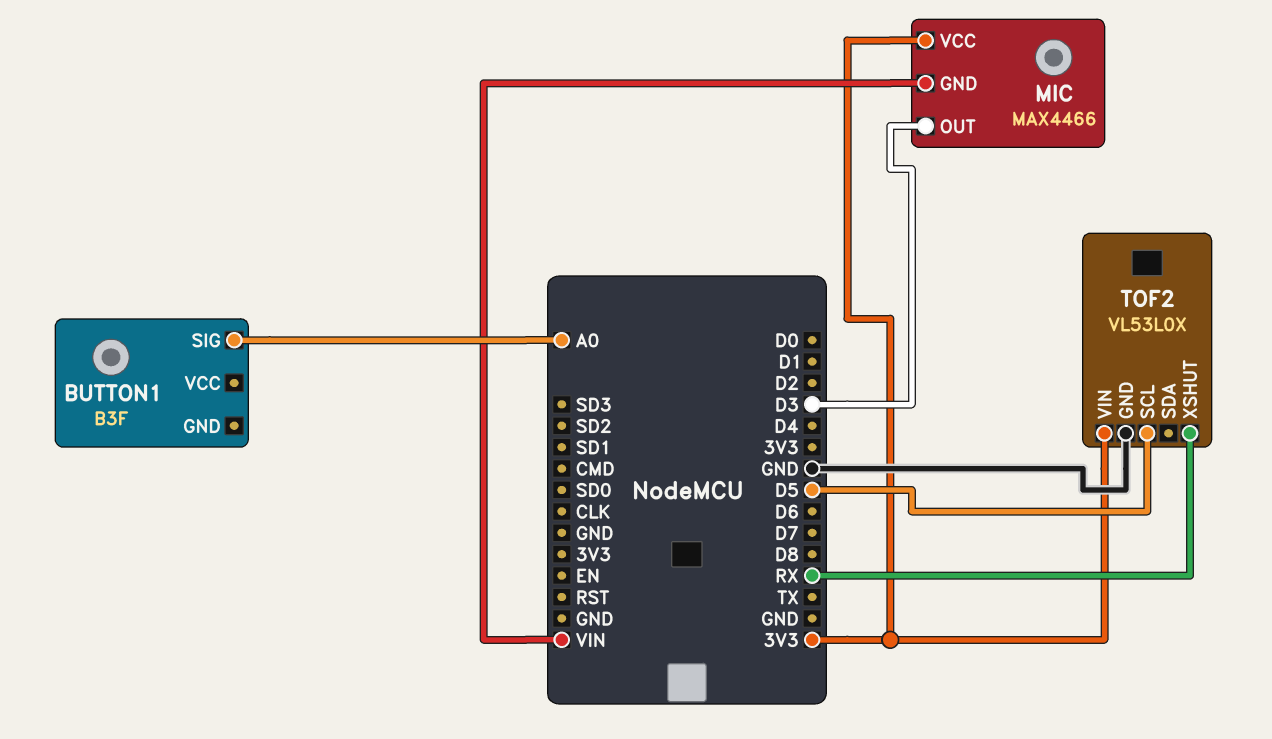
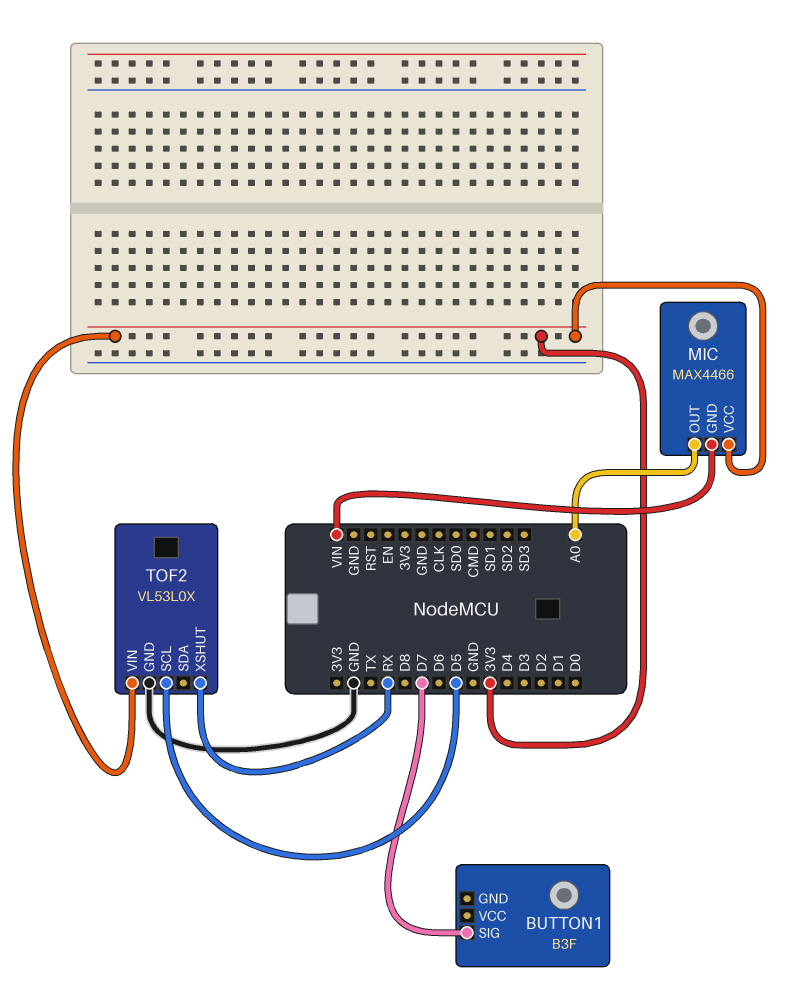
BUTTON1 pin SIG: A0 -> D7
MIC pin OUT: D3 -> A0

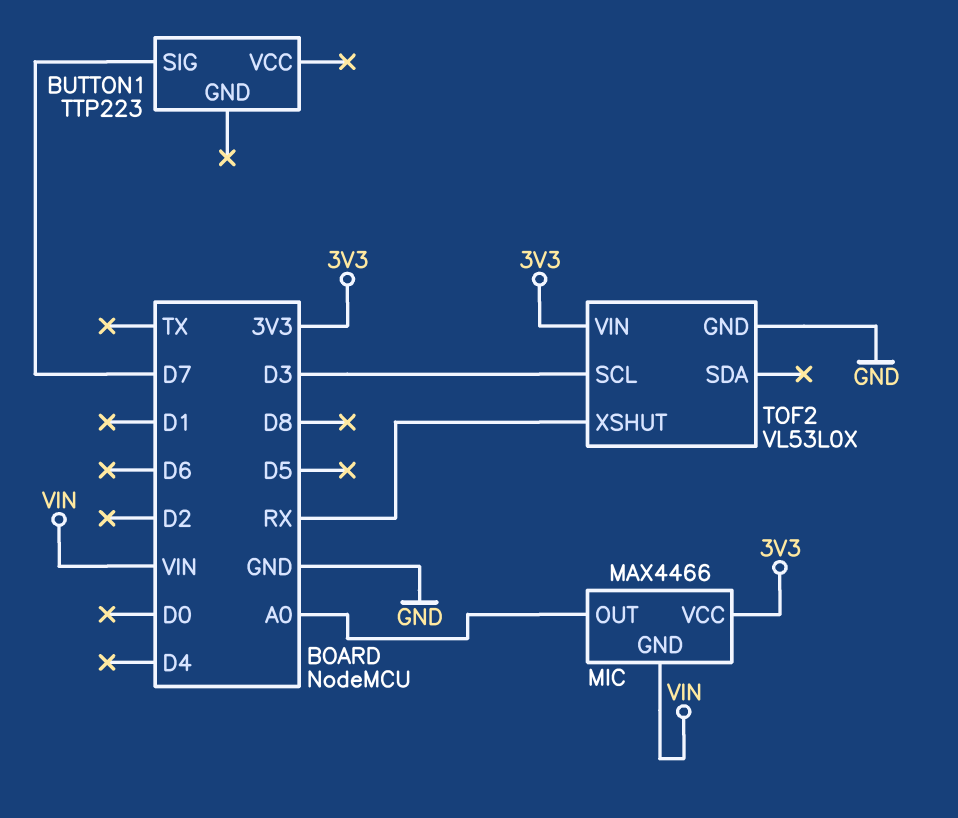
BUTTON1: B3F -> TTP223
TOF2 pin SCL: D5 -> D3

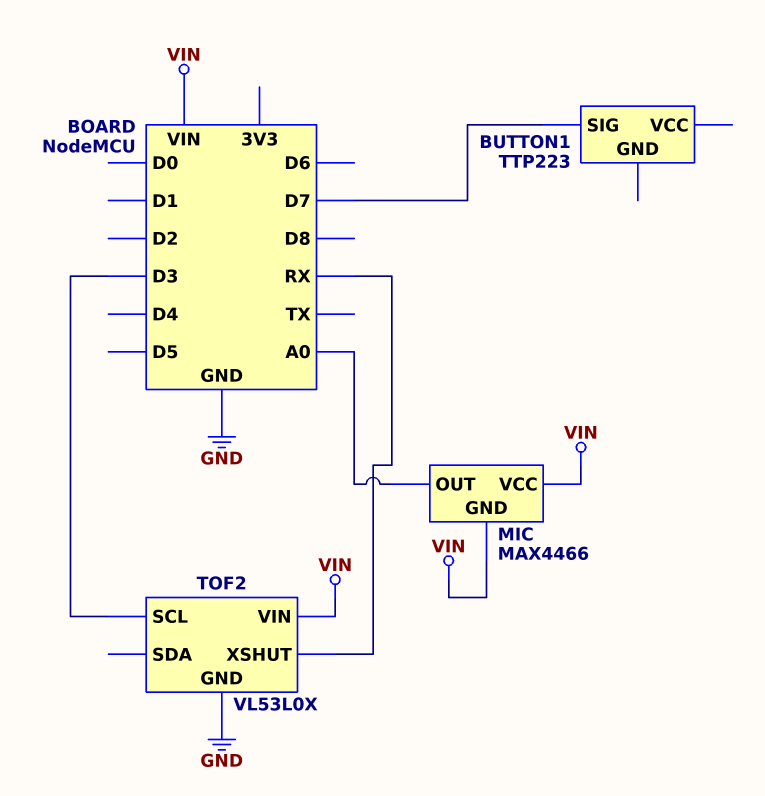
MIC pin VCC: 3V3 -> VIN
TOF2 pin VIN: 3V3 -> VIN

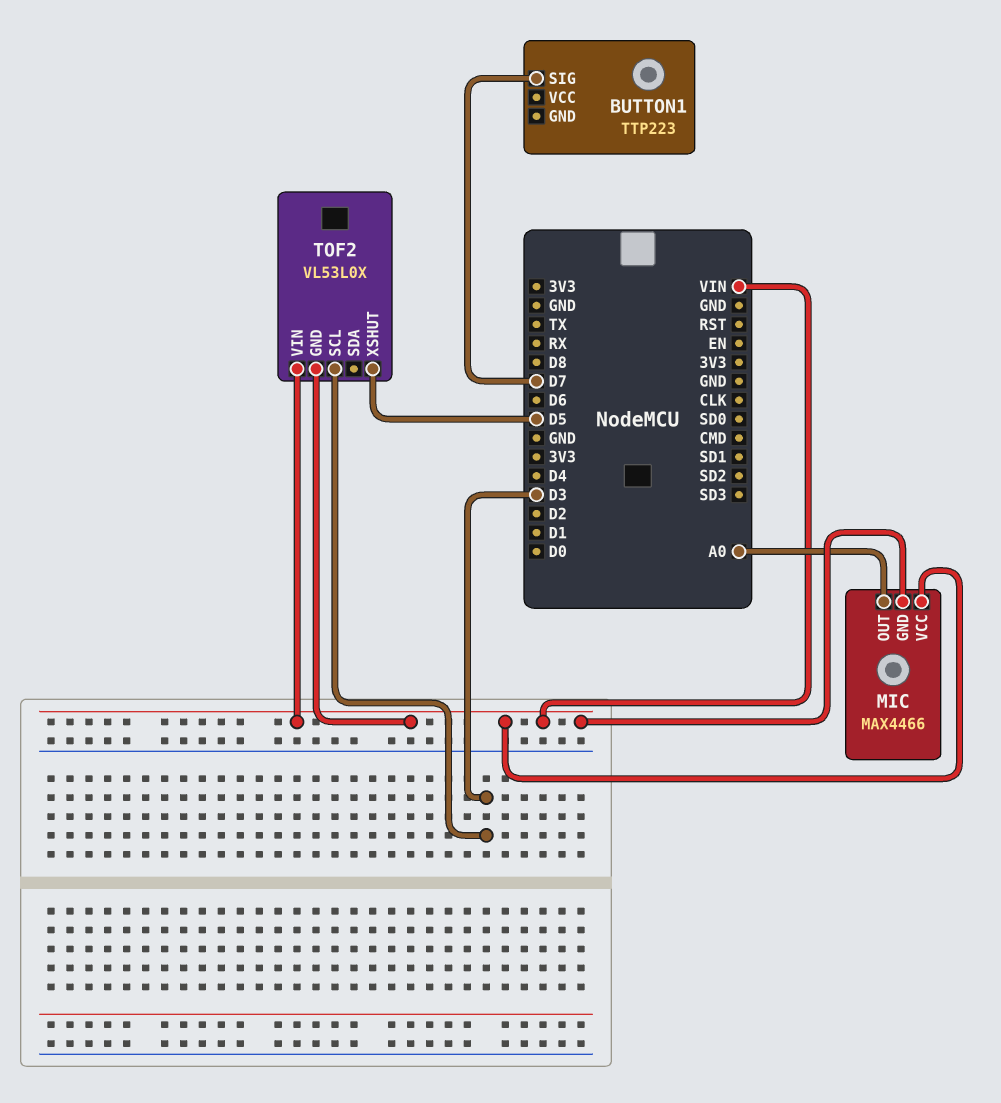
TOF2 pin GND: GND -> VIN
TOF2 pin XSHUT: RX -> D5

